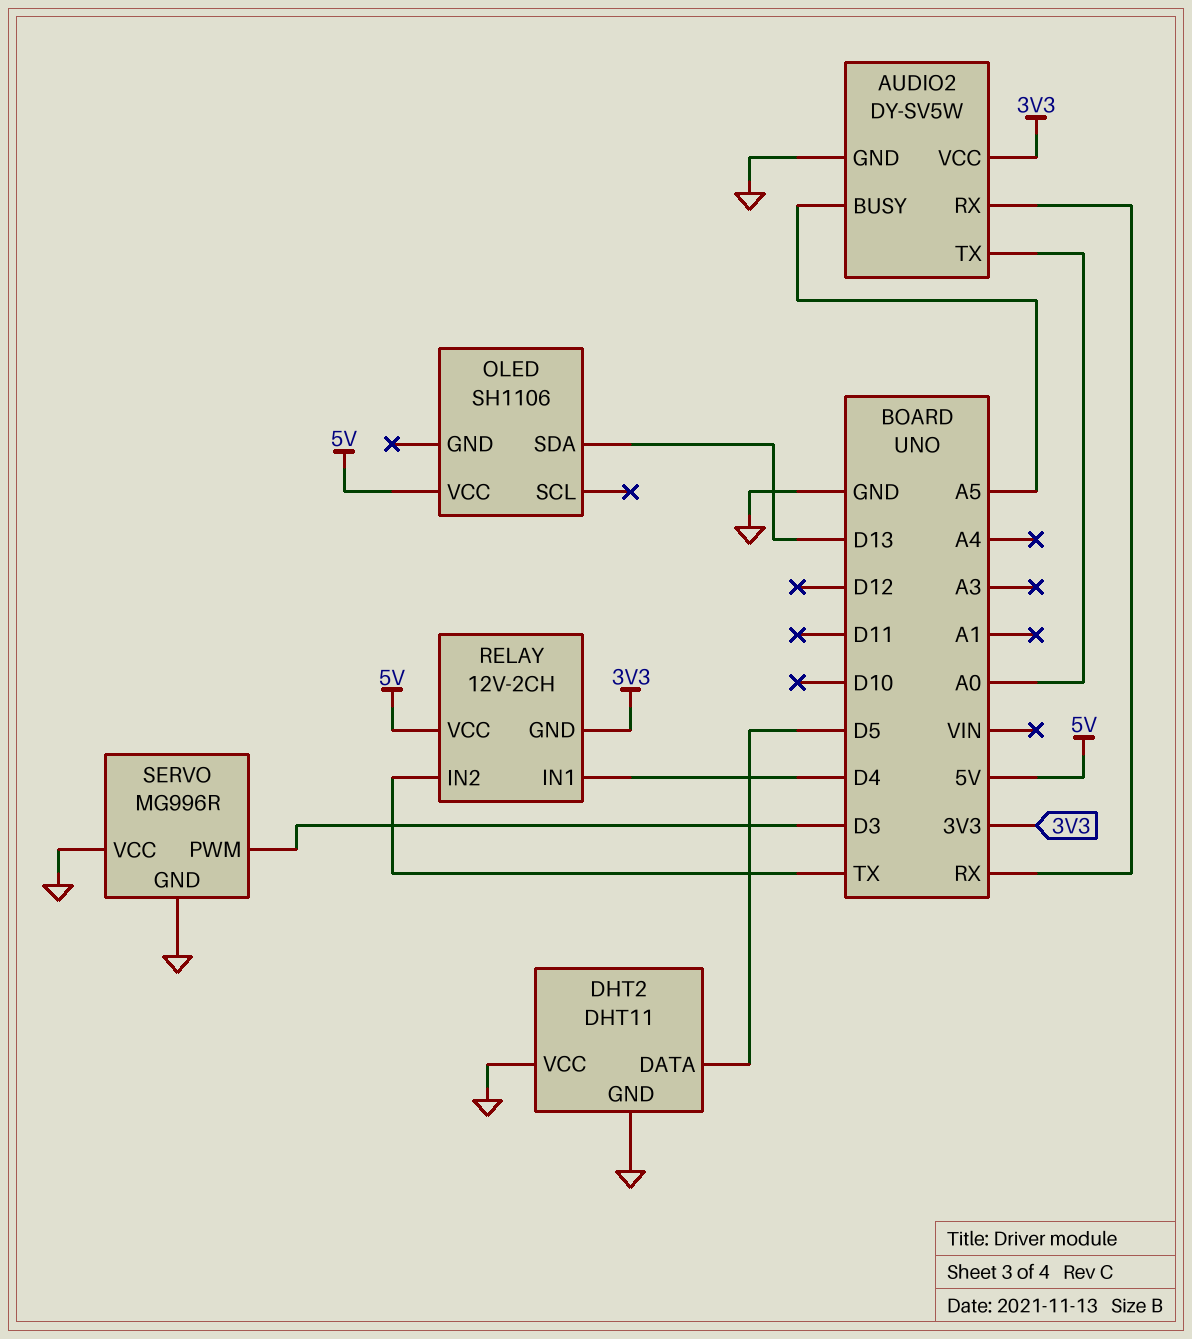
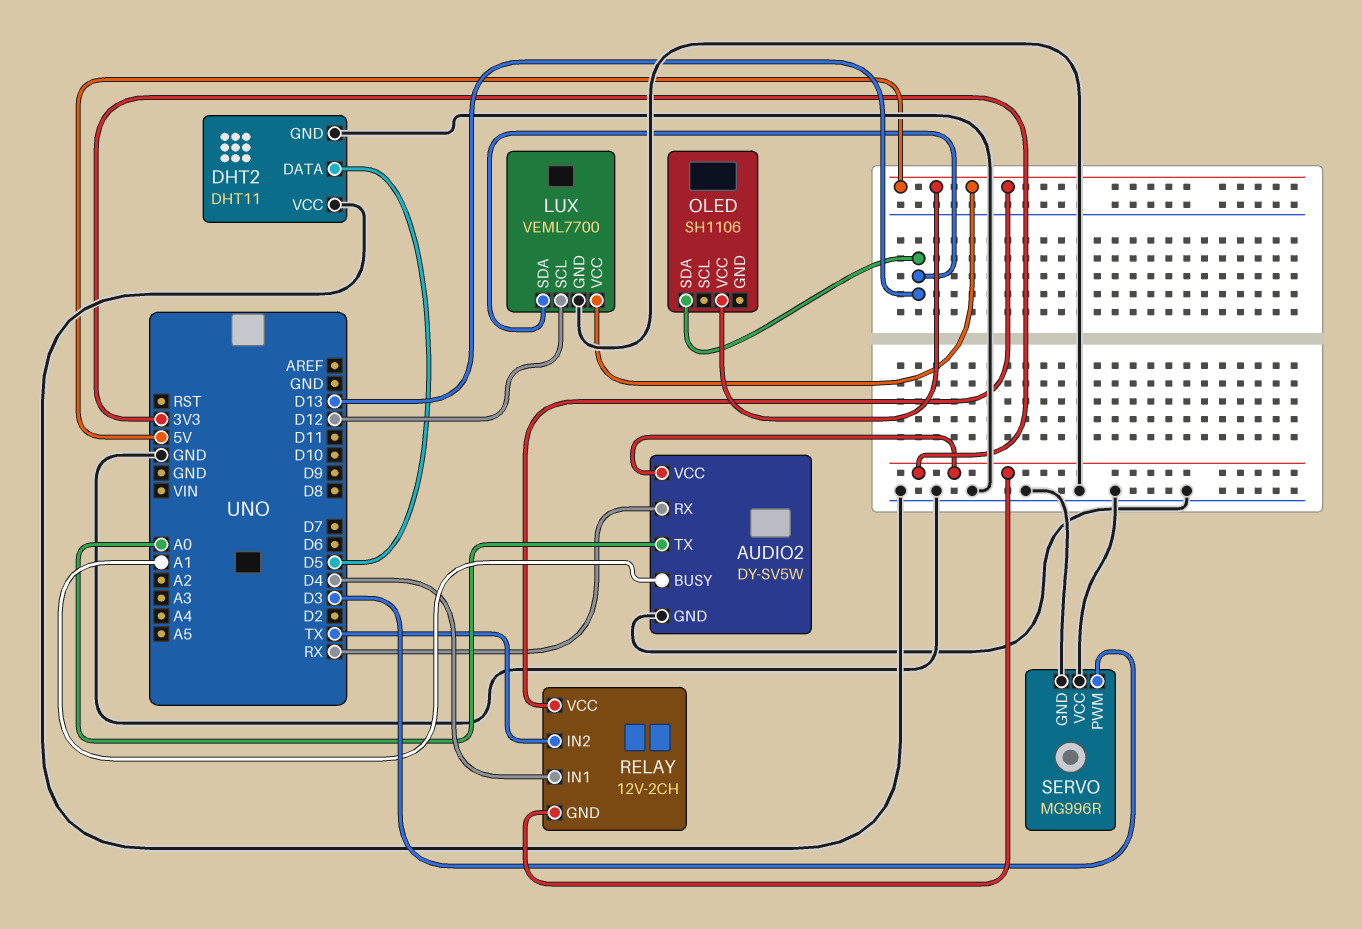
AUDIO2 pin BUSY: A5 -> A1
LUX: none -> VEML7700
LUX pin GND: none -> GND
LUX pin SCL: none -> D12
LUX pin SDA: none -> D13
LUX pin VCC: none -> 5V

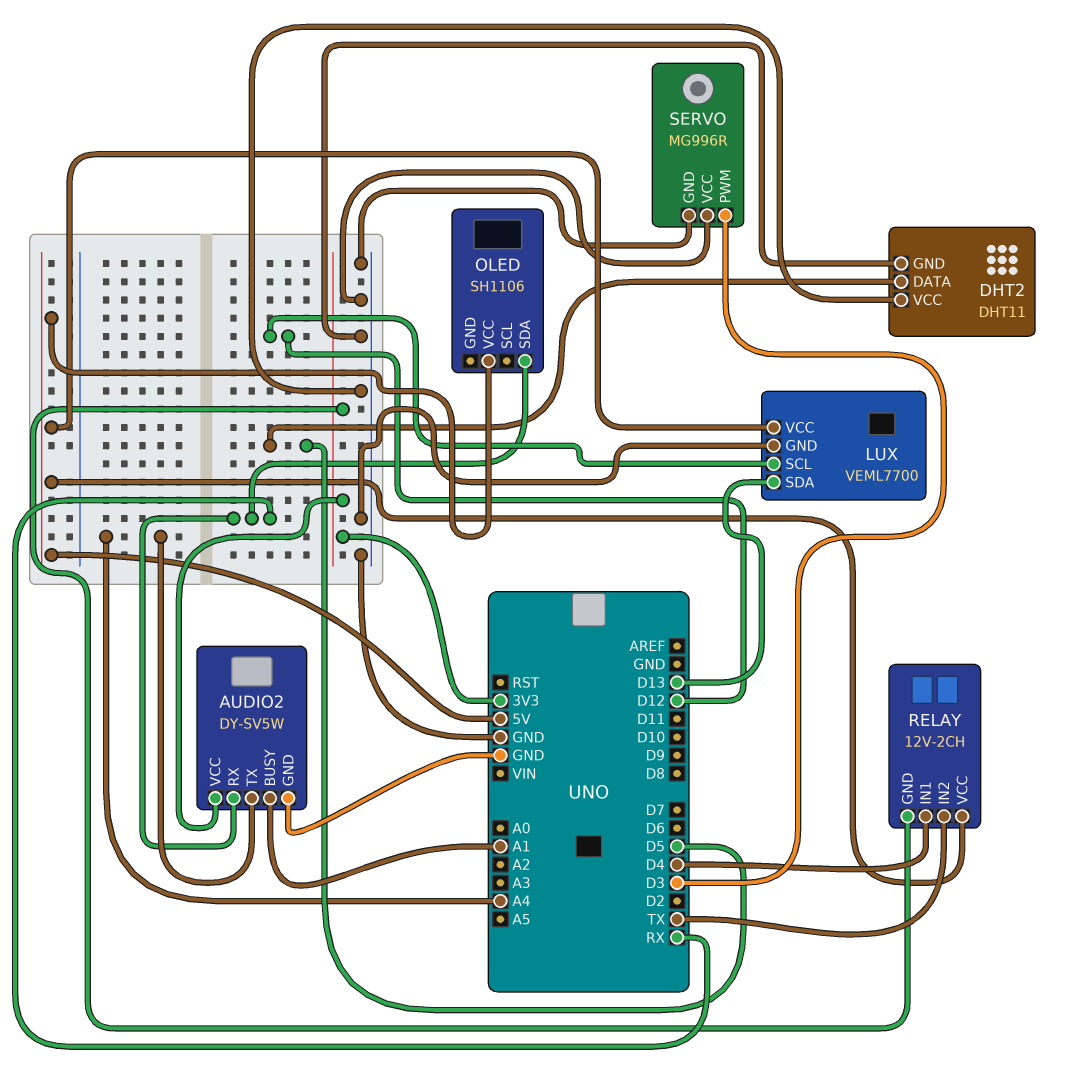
AUDIO2 pin TX: A0 -> A4
OLED pin SDA: D13 -> RX

